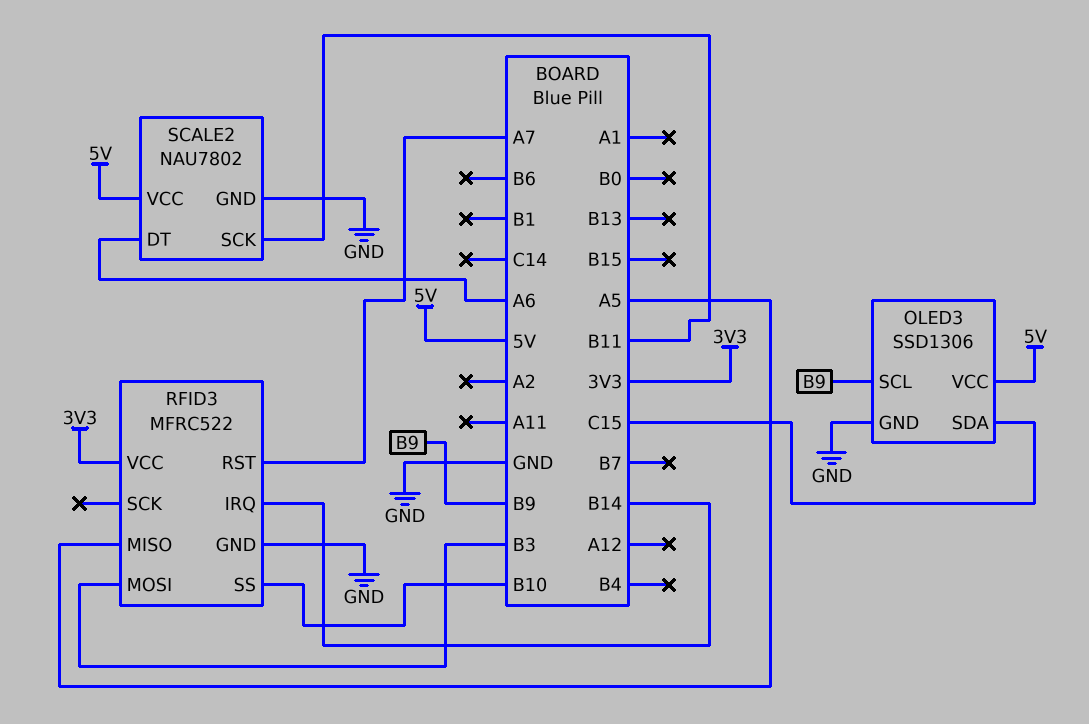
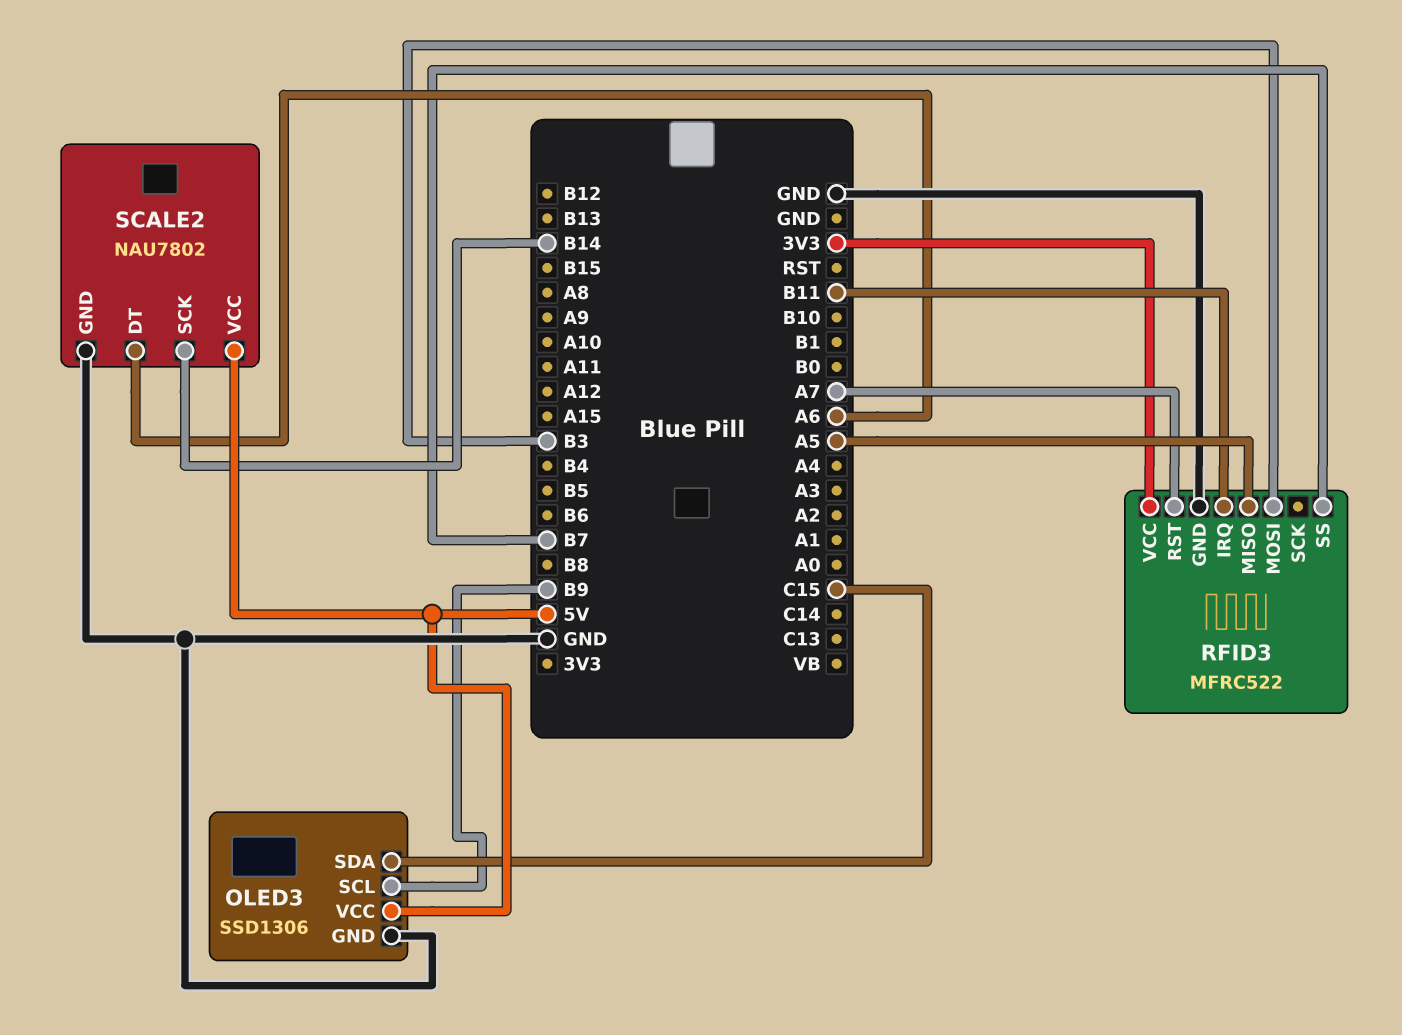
RFID3 pin IRQ: B14 -> B11
RFID3 pin SS: B10 -> B7
SCALE2 pin SCK: B11 -> B14

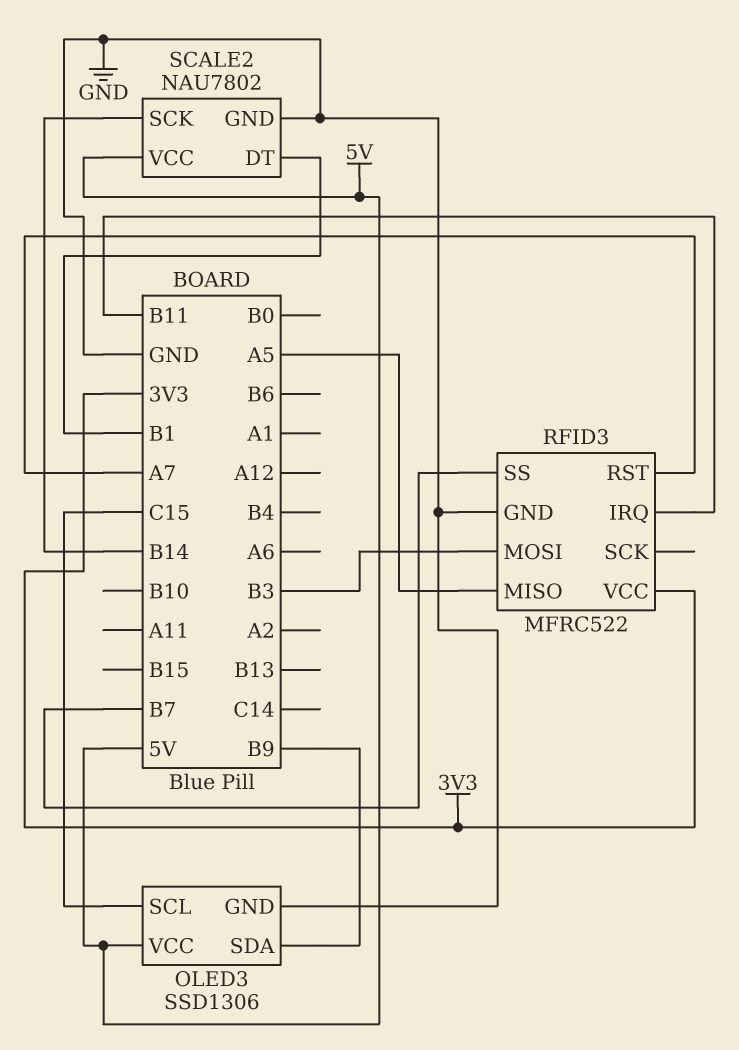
OLED3 pin SCL: B9 -> C15
OLED3 pin SDA: C15 -> B9
SCALE2 pin DT: A6 -> B1

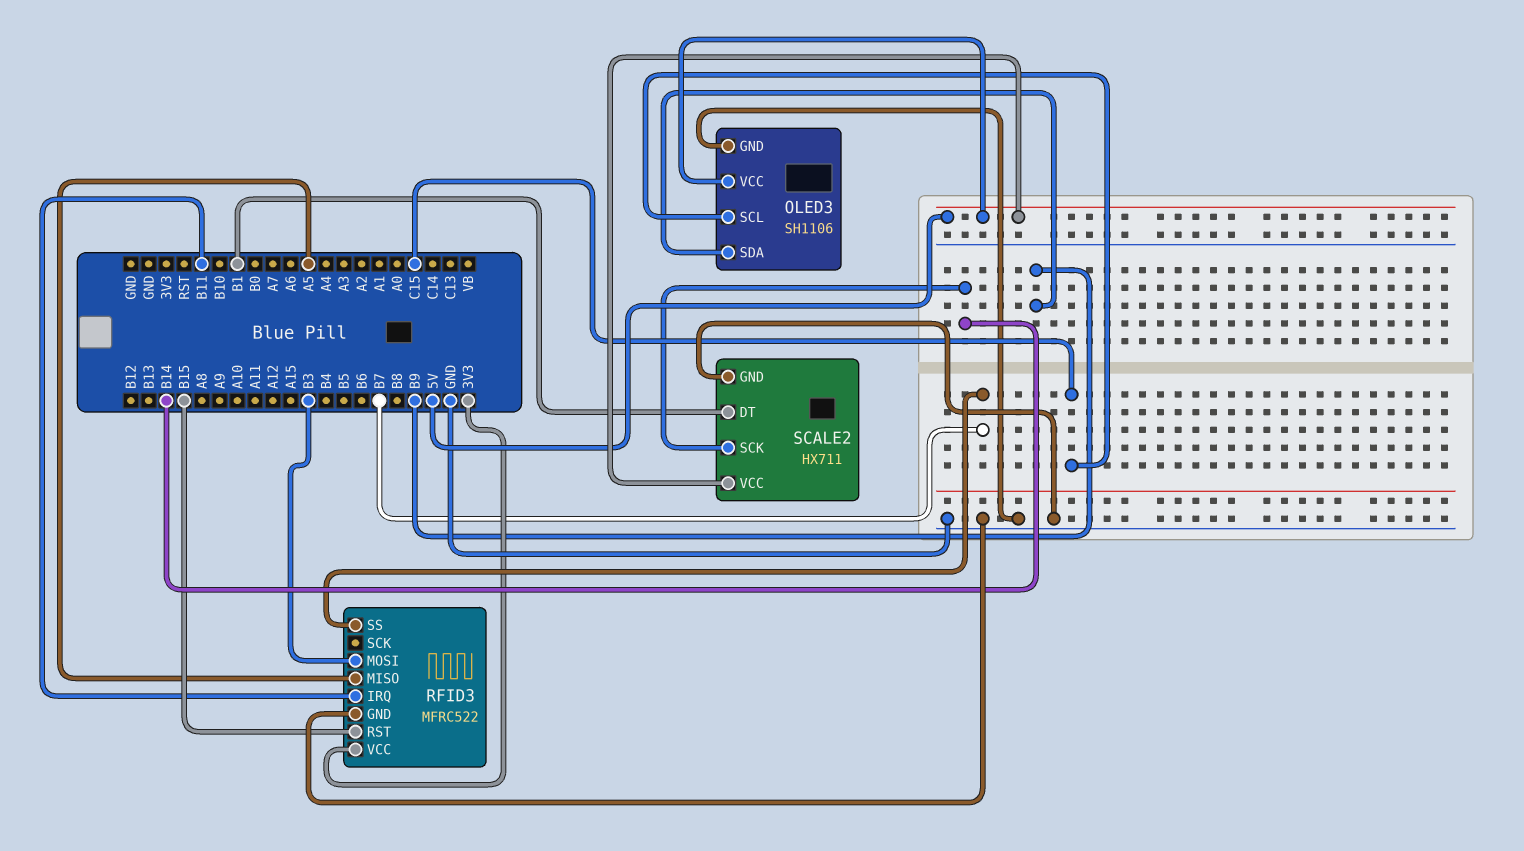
OLED3: SSD1306 -> SH1106
RFID3 pin RST: A7 -> B15
SCALE2: NAU7802 -> HX711

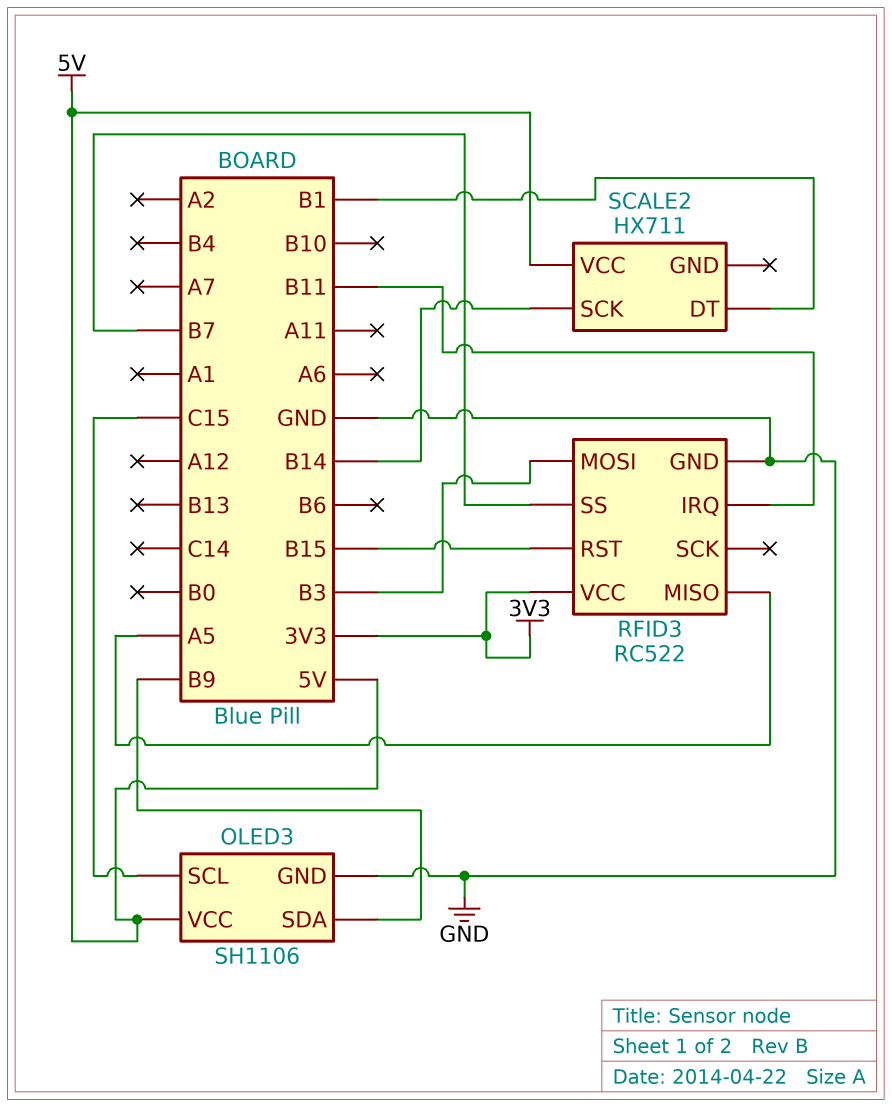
RFID3: MFRC522 -> RC522
SCALE2 pin GND: GND -> none

